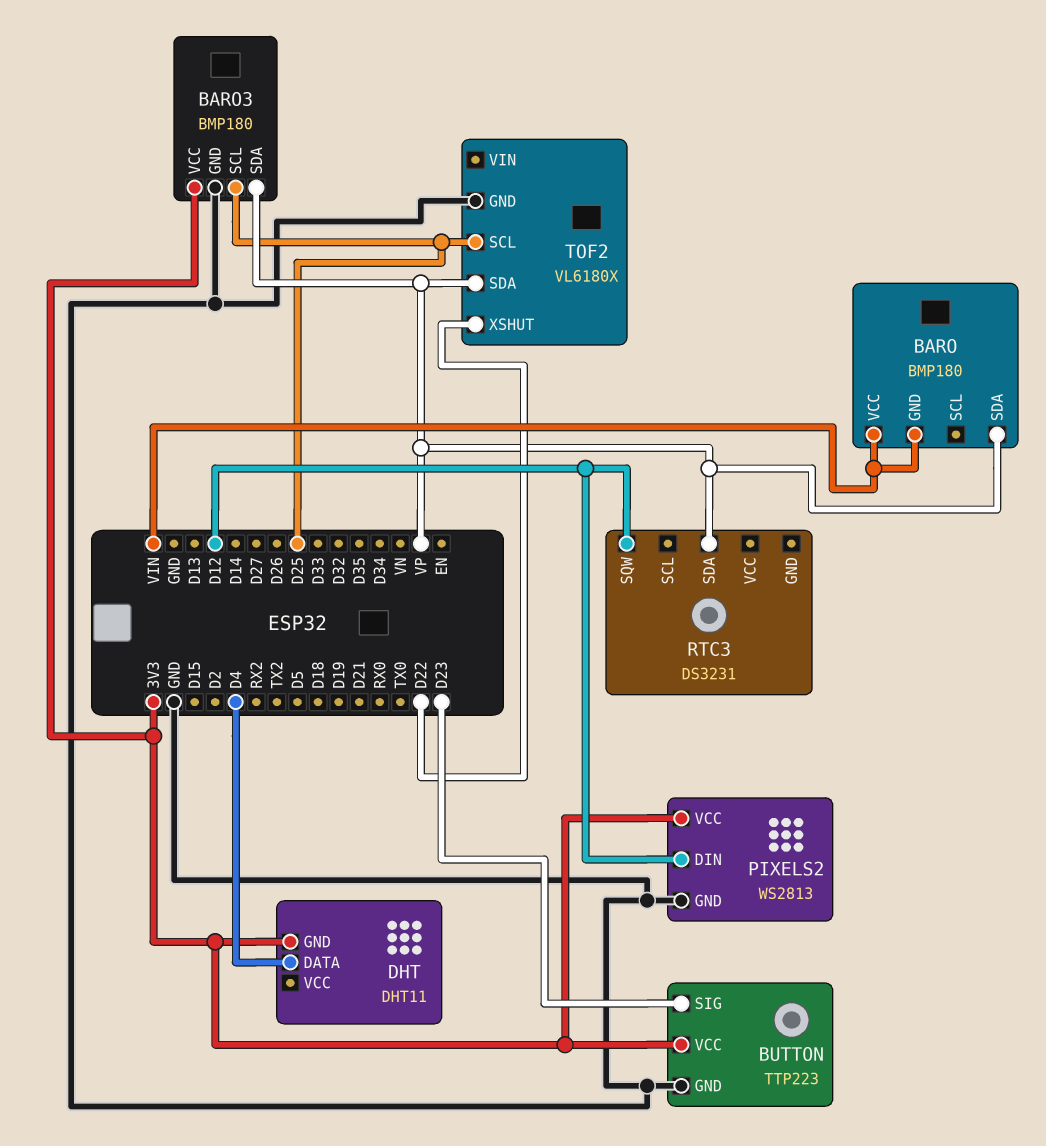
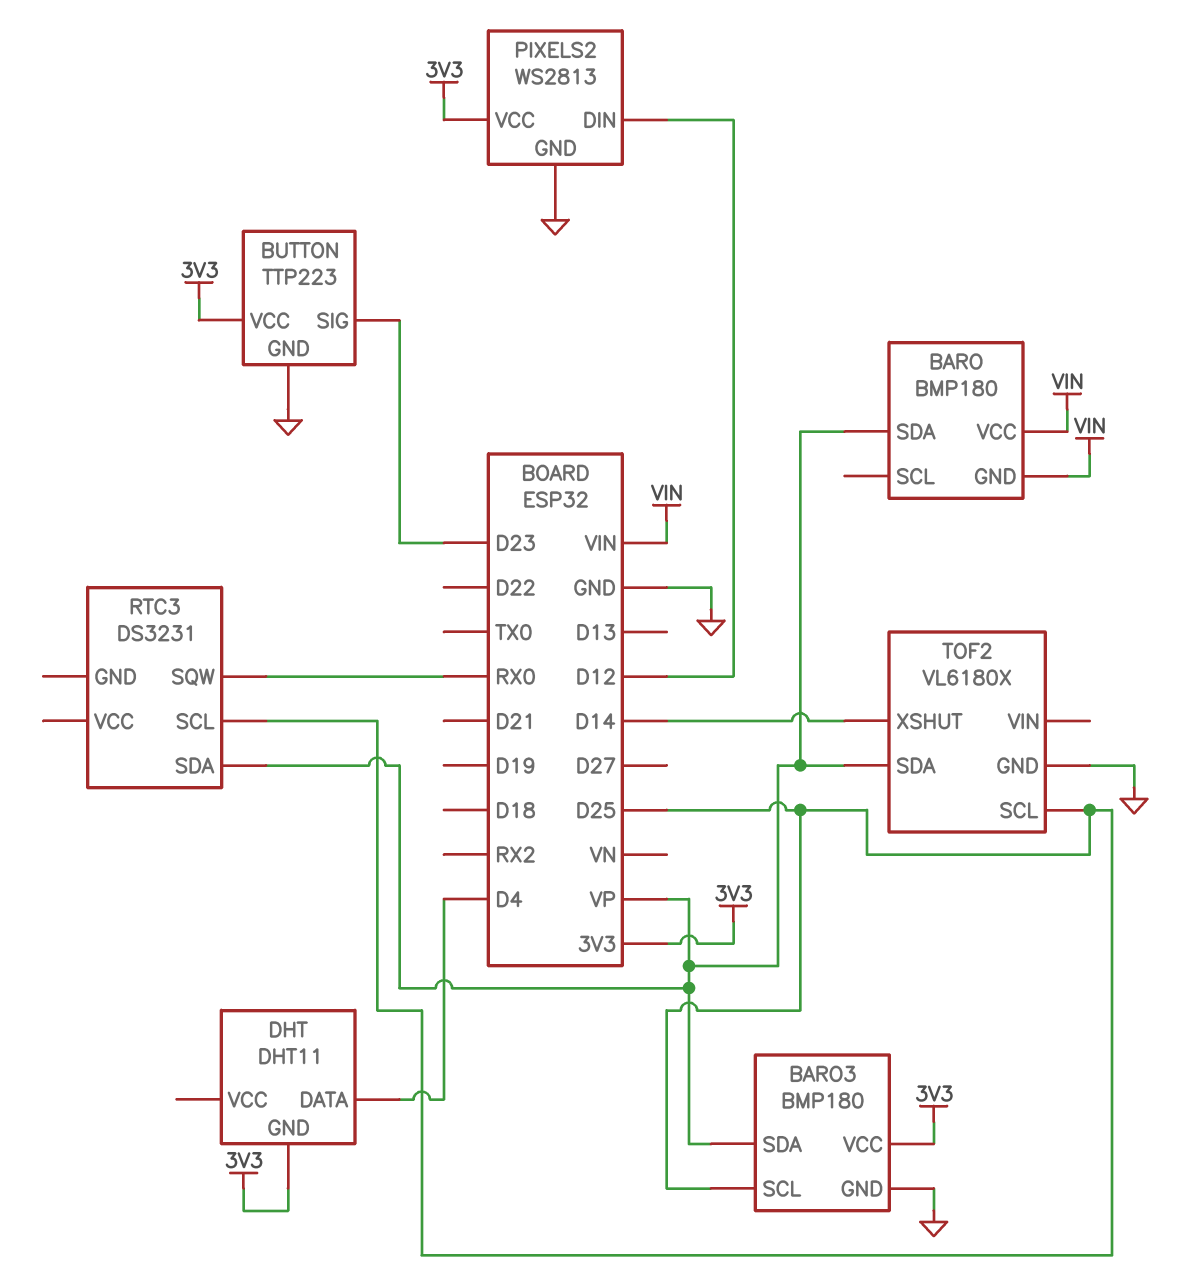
RTC3 pin SCL: none -> D25
RTC3 pin SQW: D12 -> RX0
TOF2 pin XSHUT: D22 -> D14

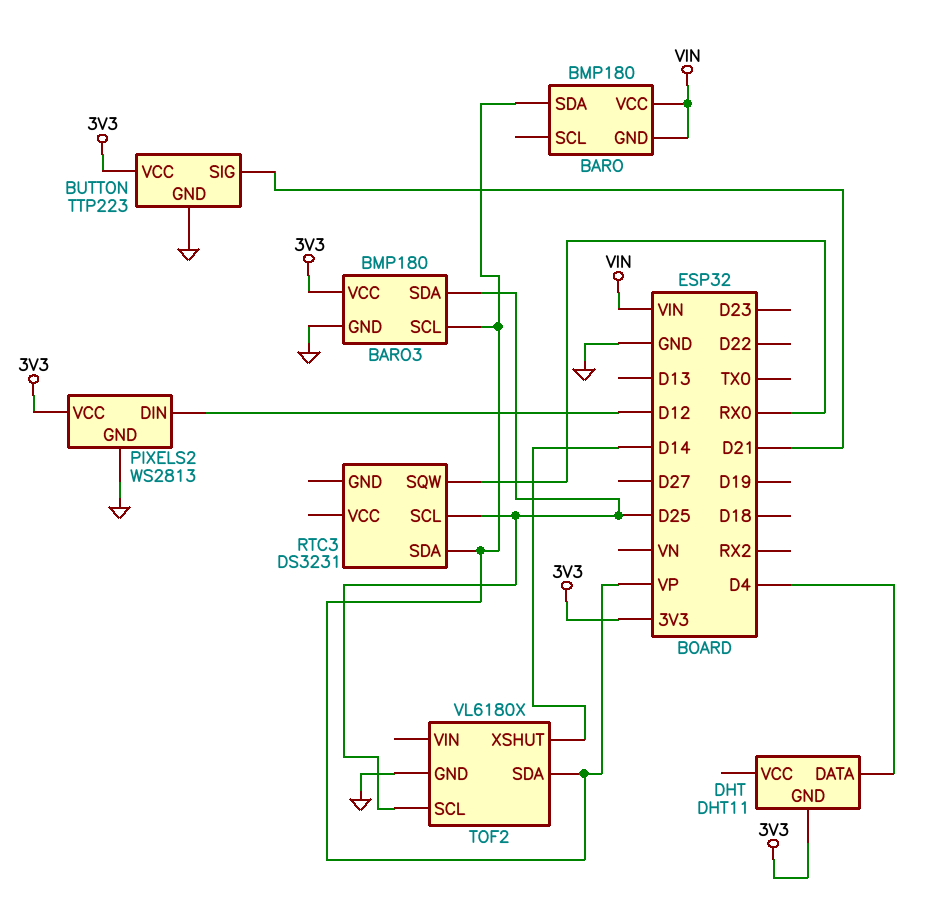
BARO3 pin SCL: D25 -> VP
BARO3 pin SDA: VP -> D25
BUTTON pin SIG: D23 -> D21

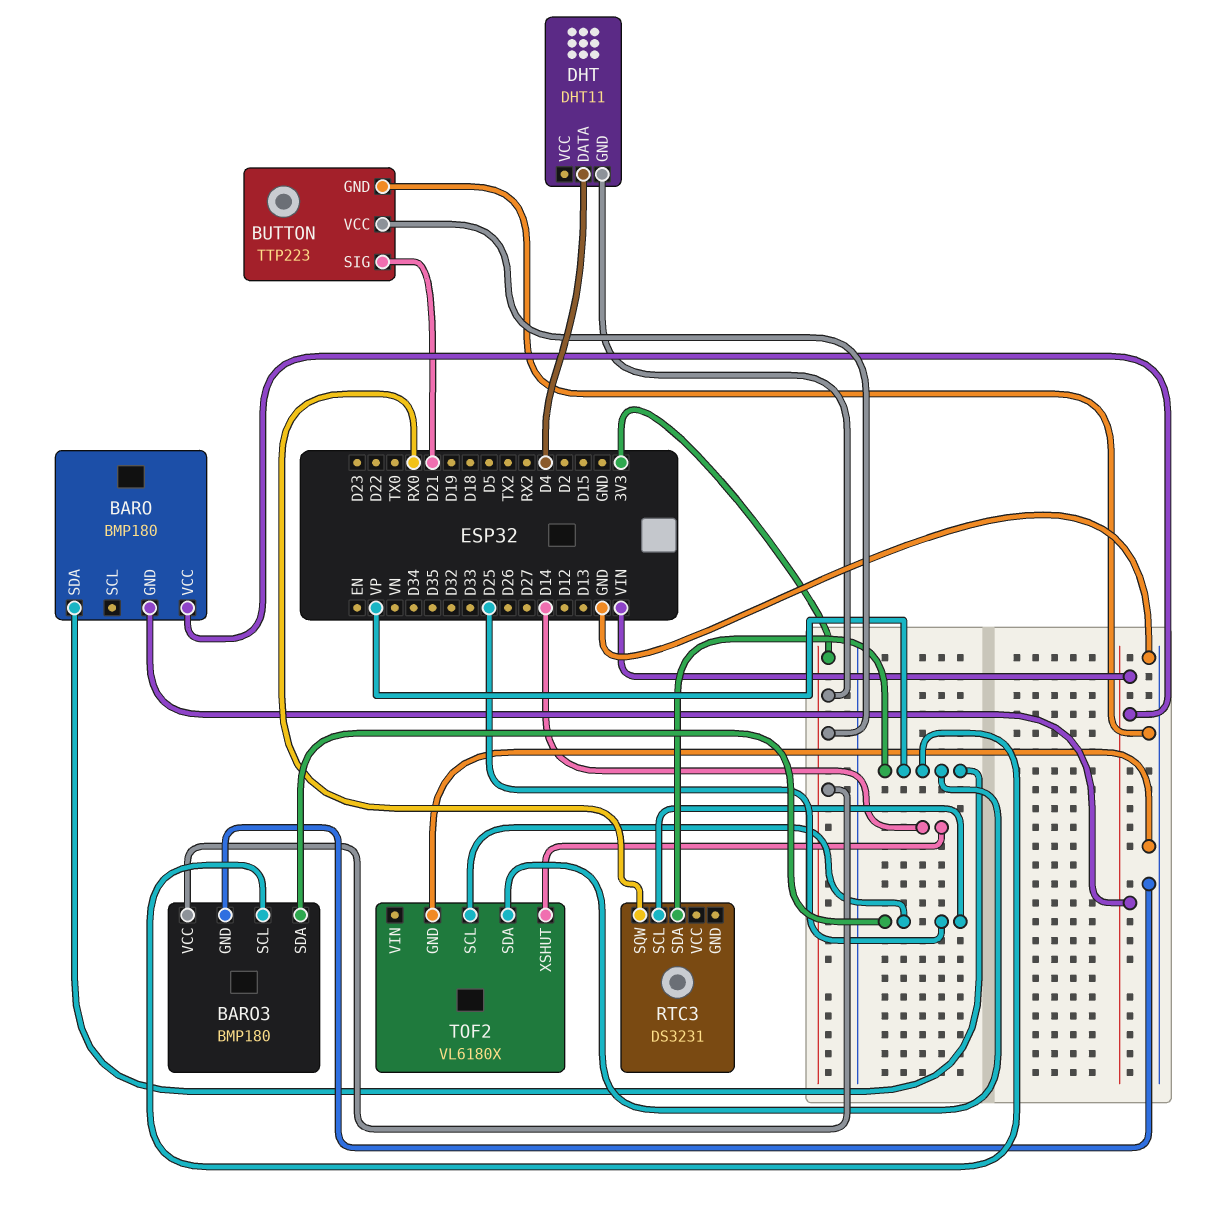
PIXELS2: WS2813 -> none
PIXELS2 pin DIN: D12 -> none
PIXELS2 pin GND: GND -> none
PIXELS2 pin VCC: 3V3 -> none

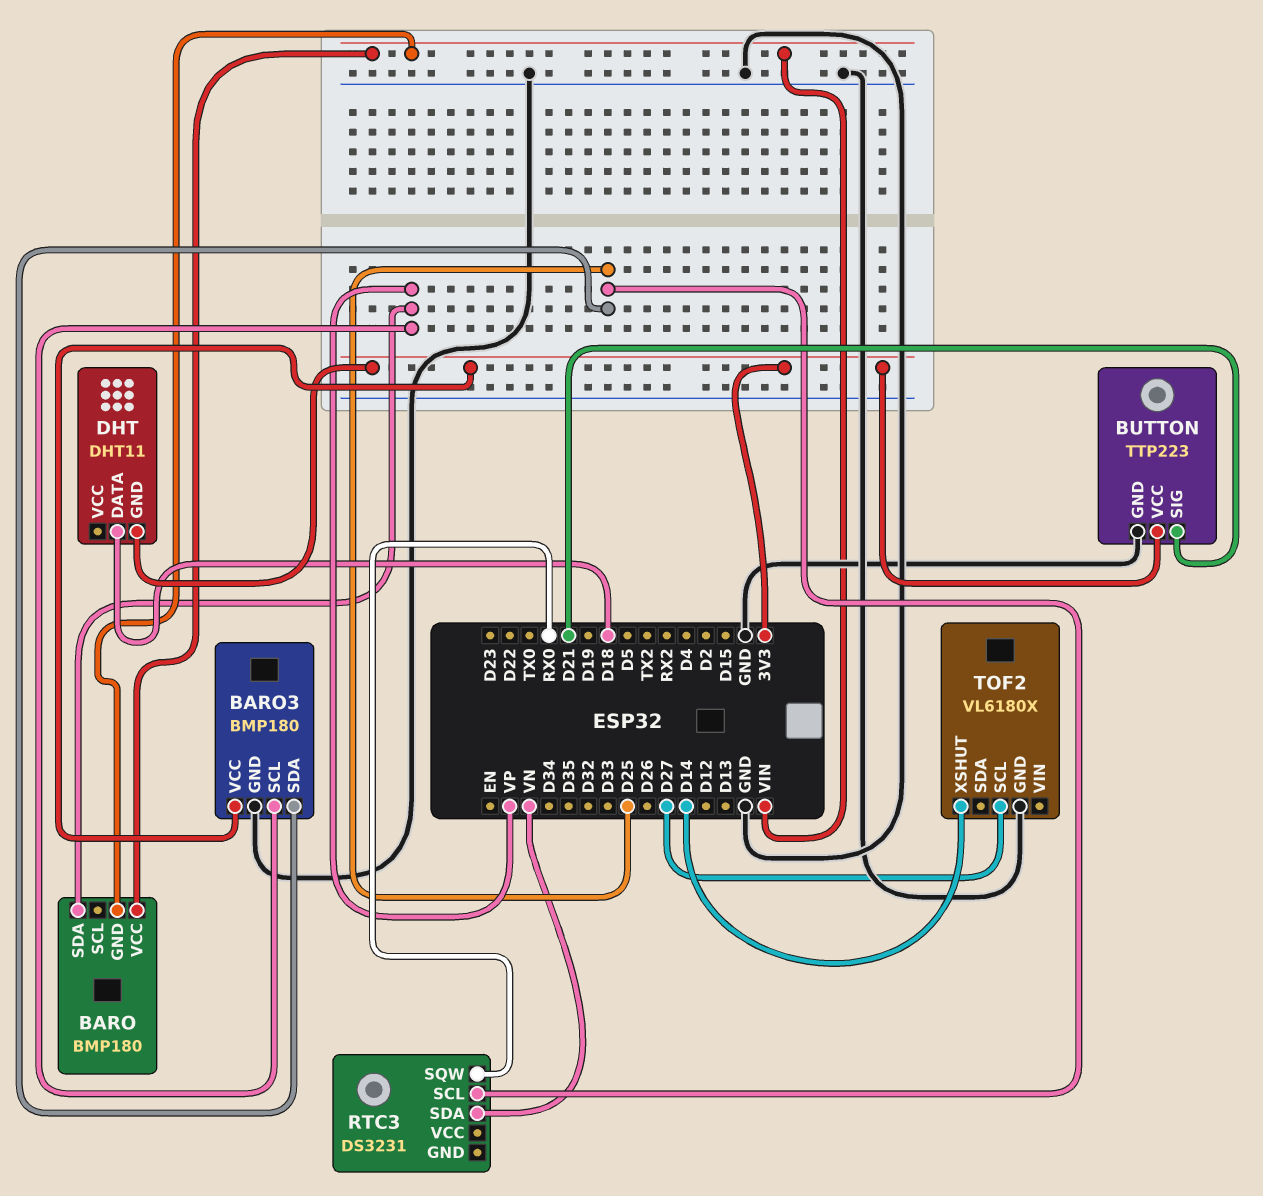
DHT pin DATA: D4 -> D18
RTC3 pin SDA: VP -> VN
TOF2 pin SCL: D25 -> D27
TOF2 pin SDA: VP -> none

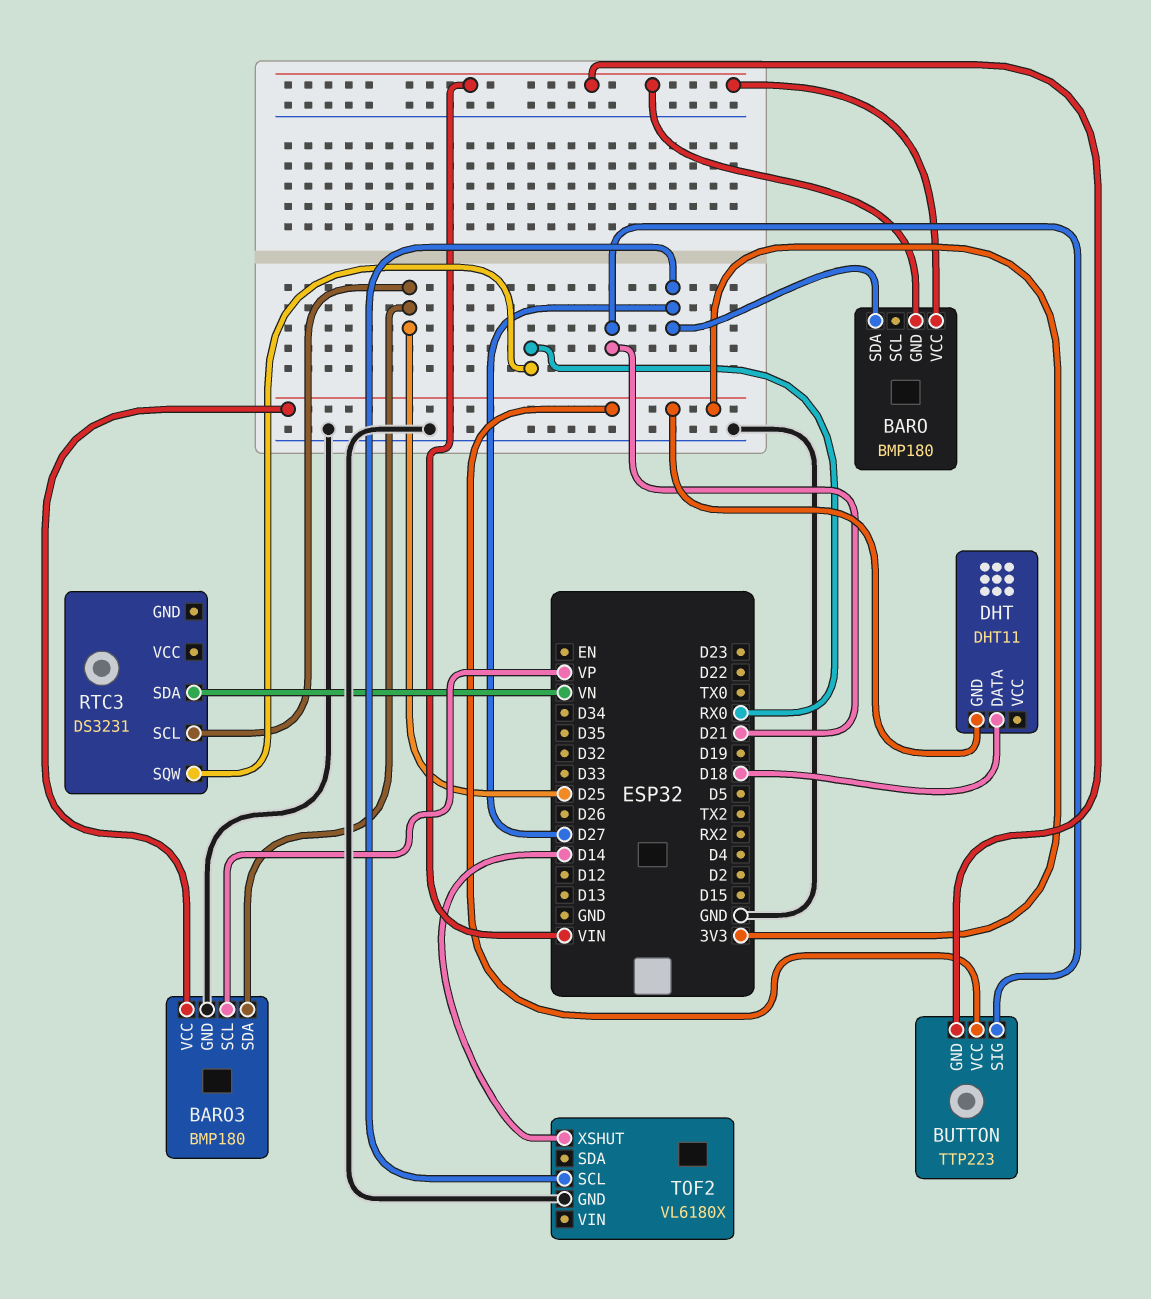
BARO pin SDA: VP -> D27
BUTTON pin GND: GND -> VIN

